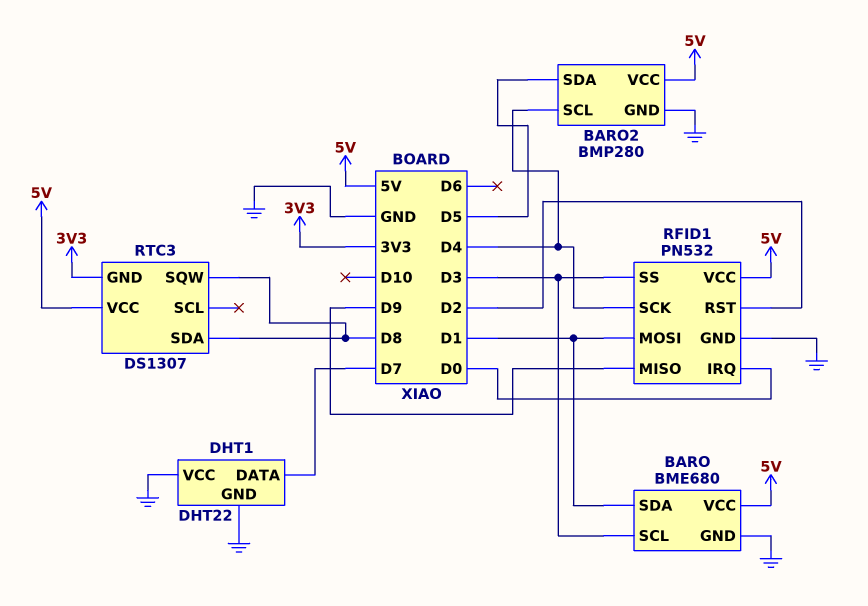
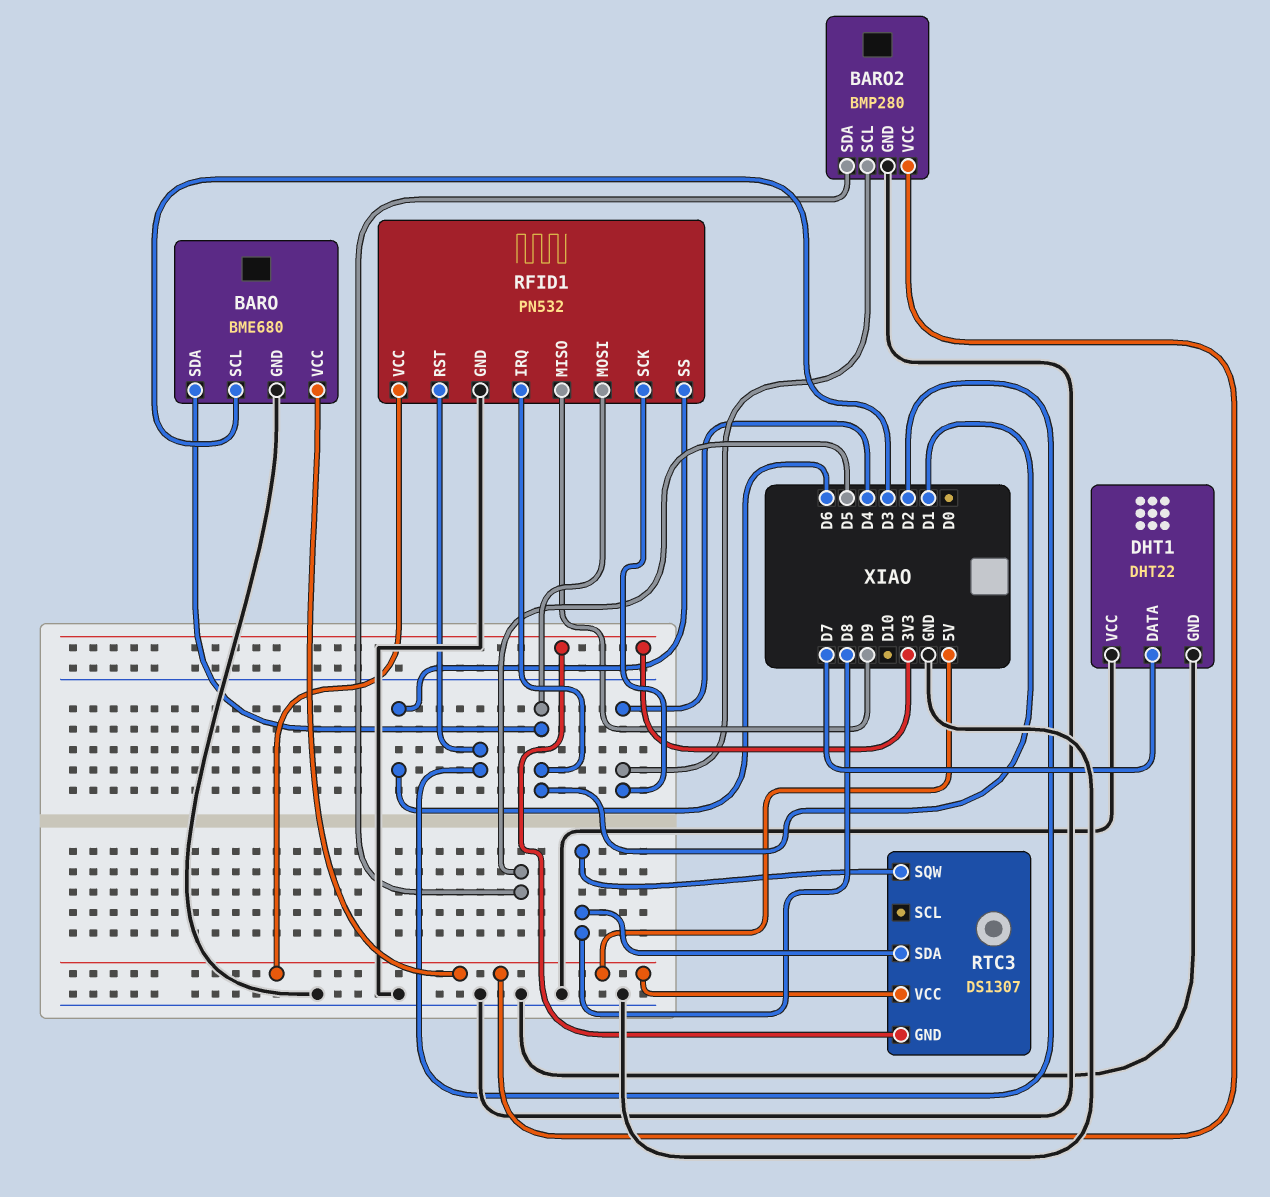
RFID1 pin IRQ: D0 -> D1
RFID1 pin SS: D3 -> D6

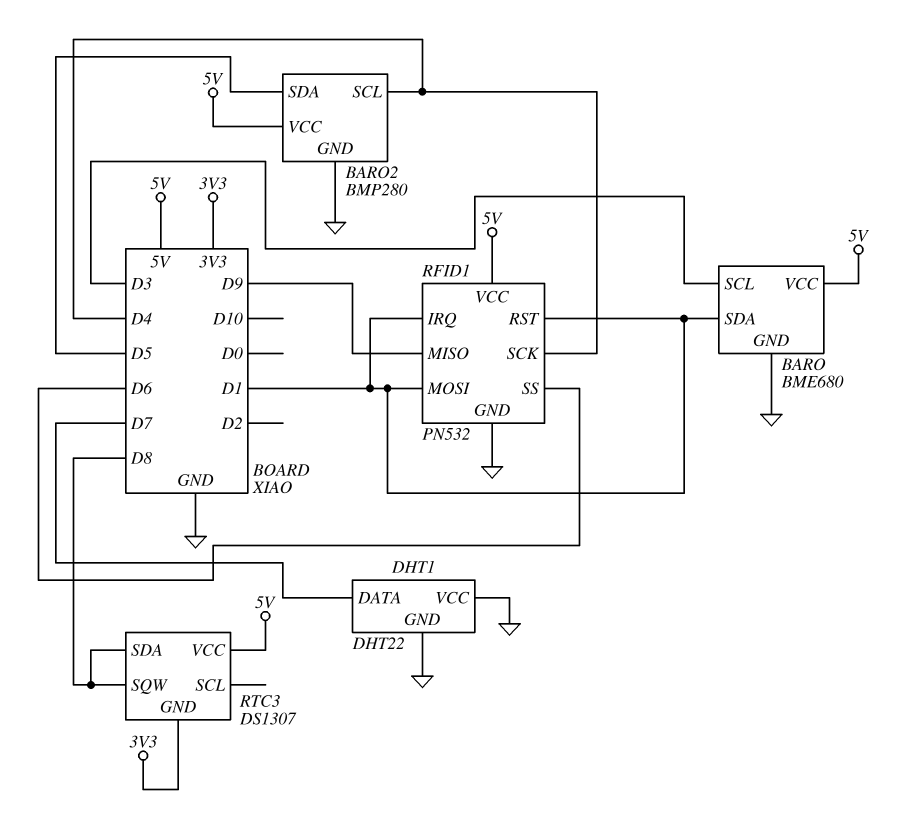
RFID1 pin RST: D2 -> D1

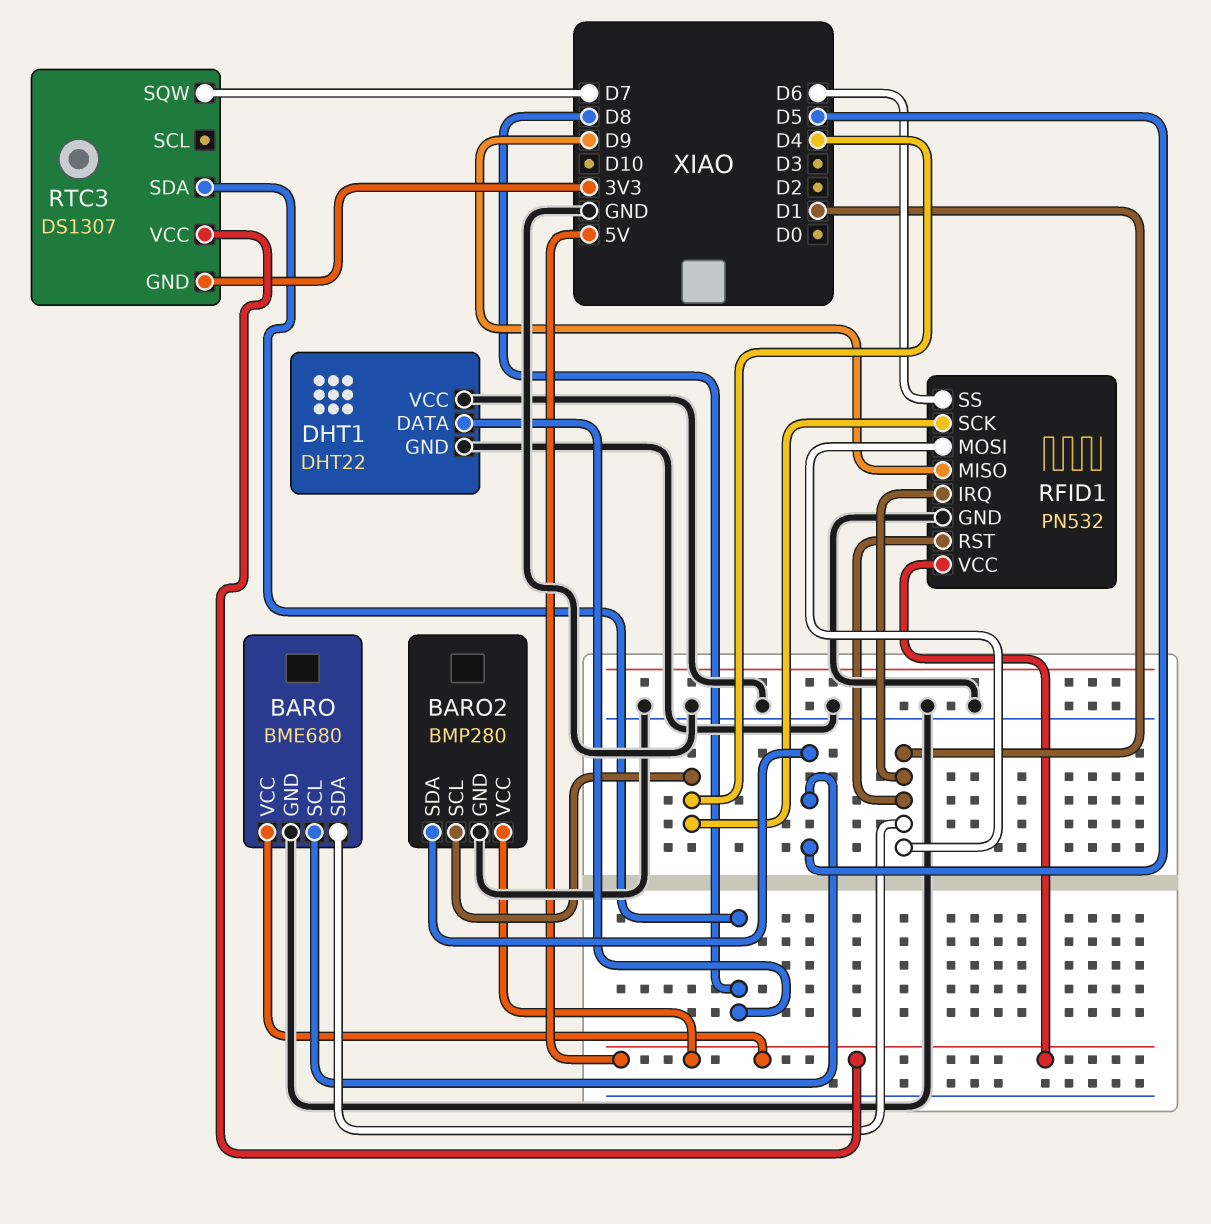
BARO pin SCL: D3 -> D5
DHT1 pin DATA: D7 -> D8
RTC3 pin SQW: D8 -> D7

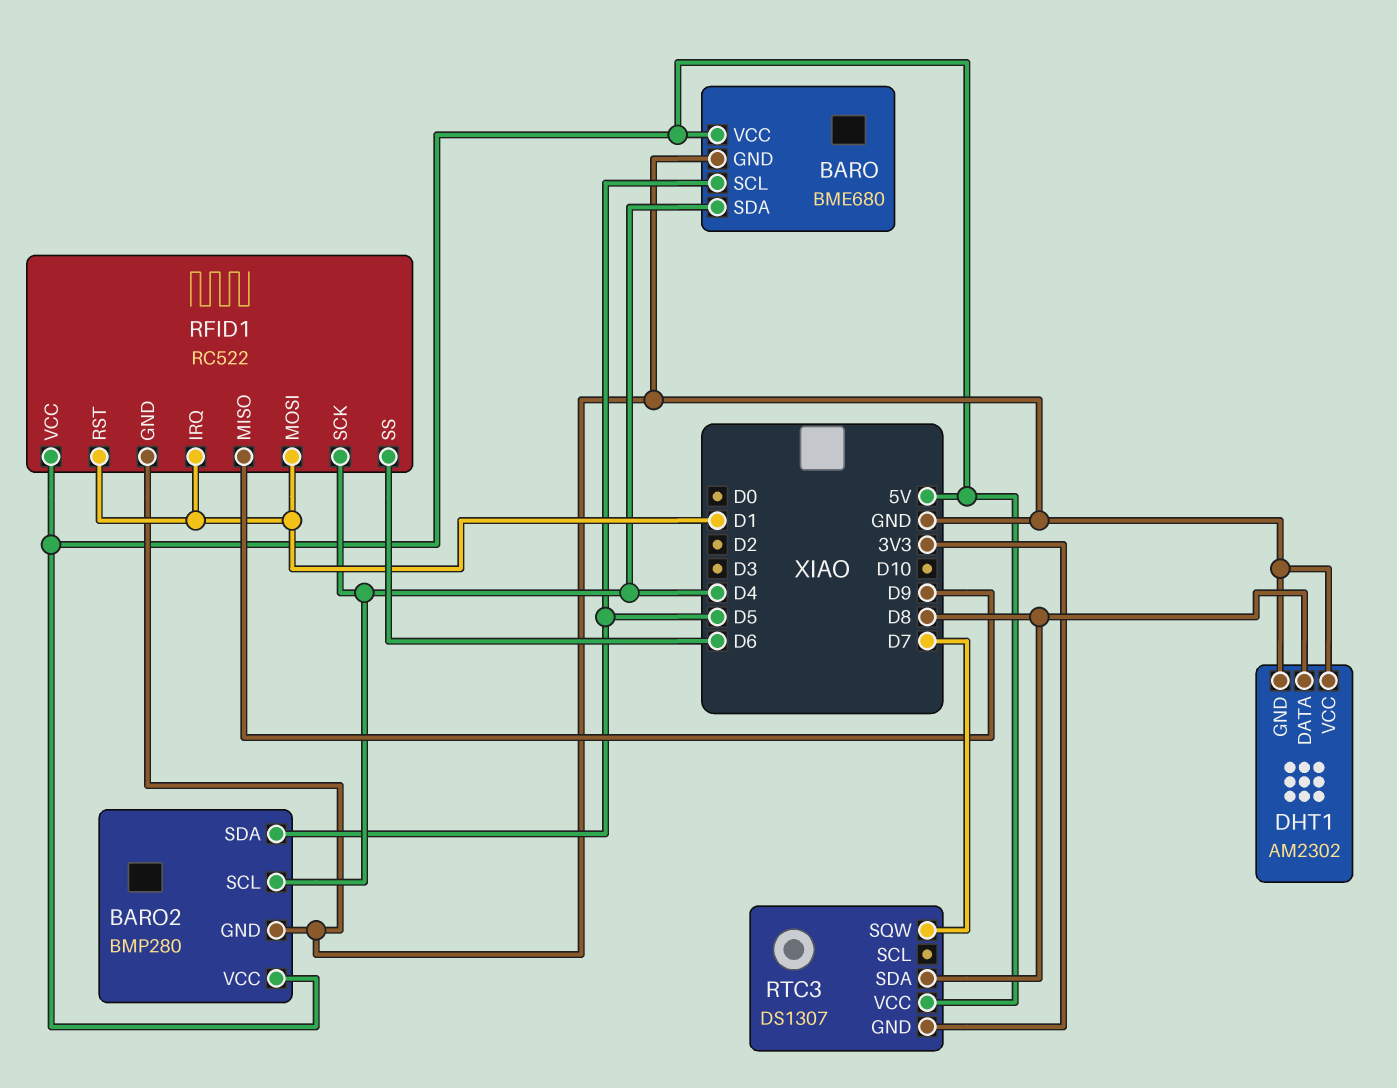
BARO pin SDA: D1 -> D4
DHT1: DHT22 -> AM2302
RFID1: PN532 -> RC522

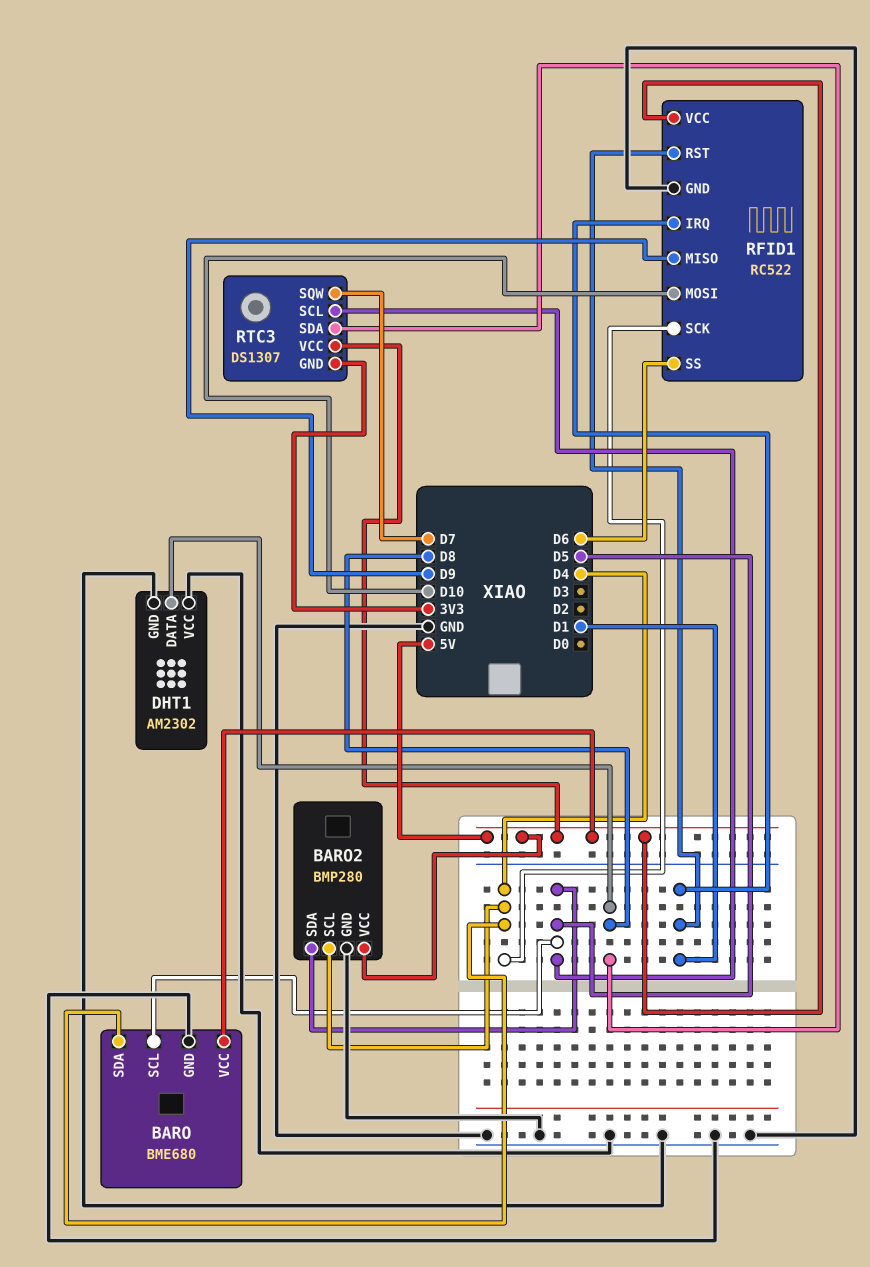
RFID1 pin MOSI: D1 -> D10
RTC3 pin SCL: none -> D5

